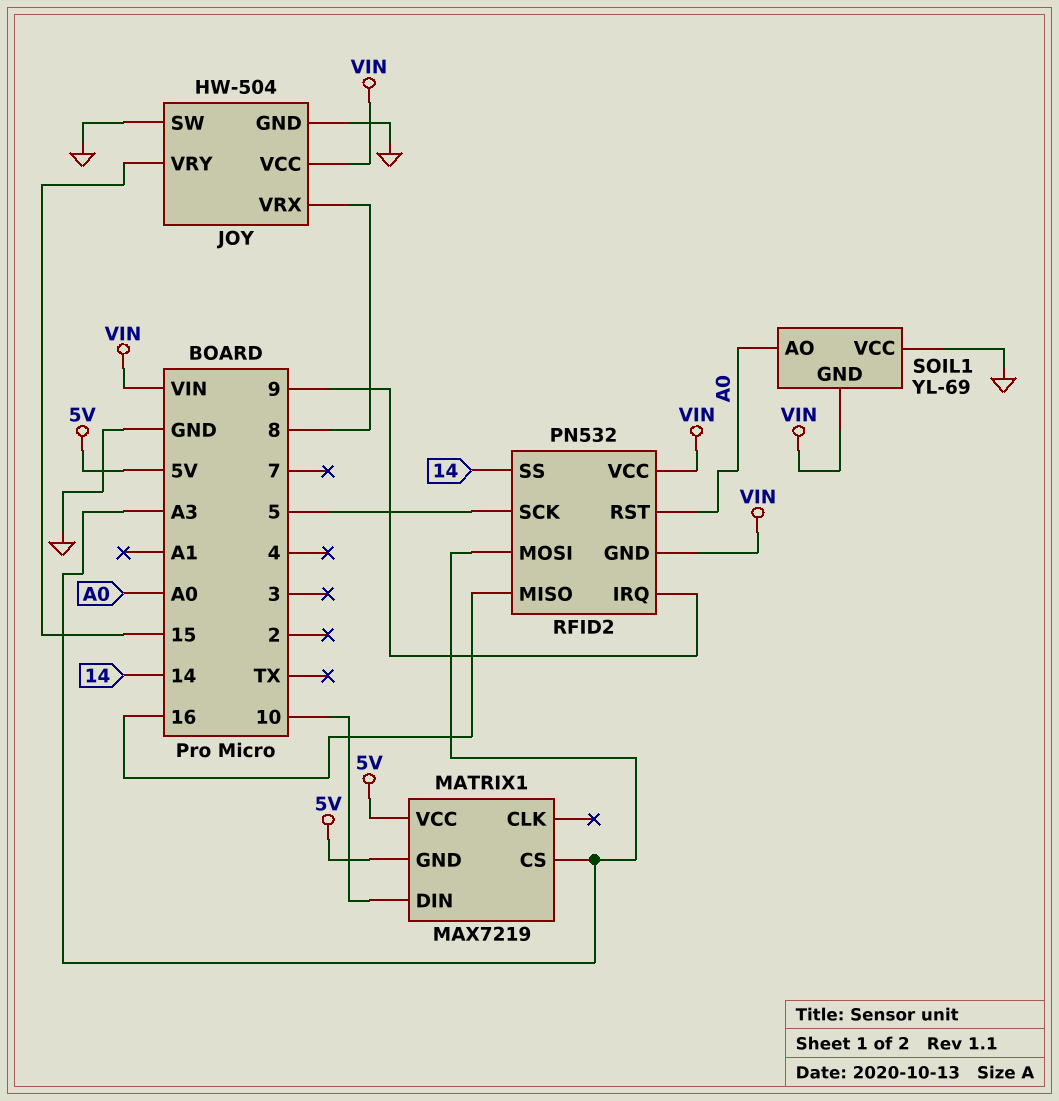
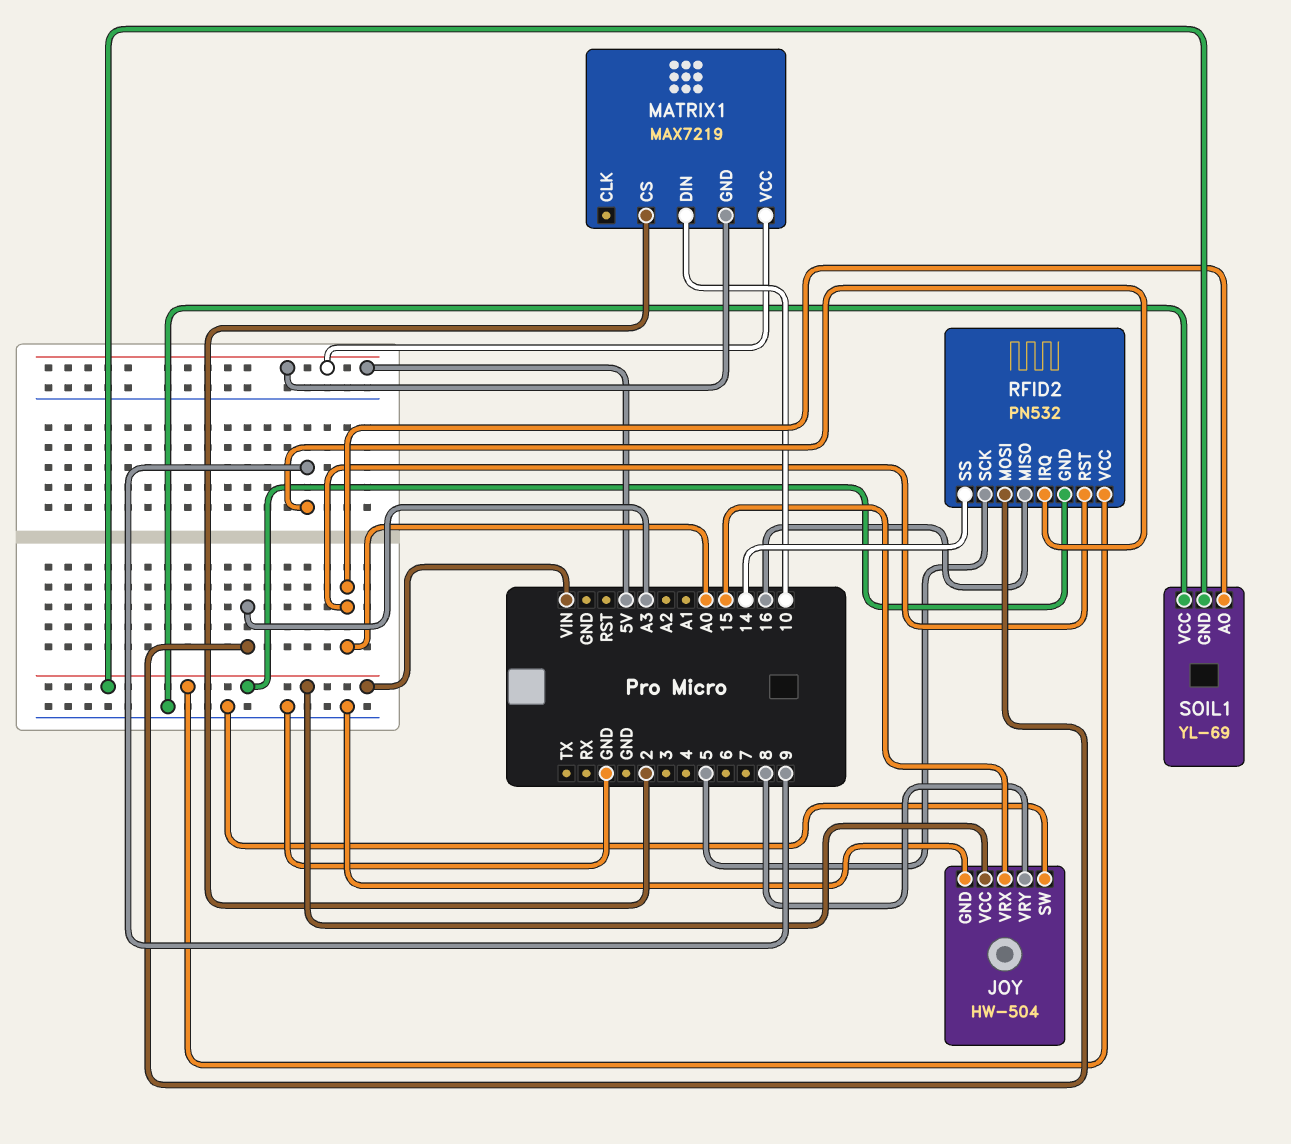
JOY pin VRX: 8 -> 15
JOY pin VRY: 15 -> 8
MATRIX1 pin CS: A3 -> 2

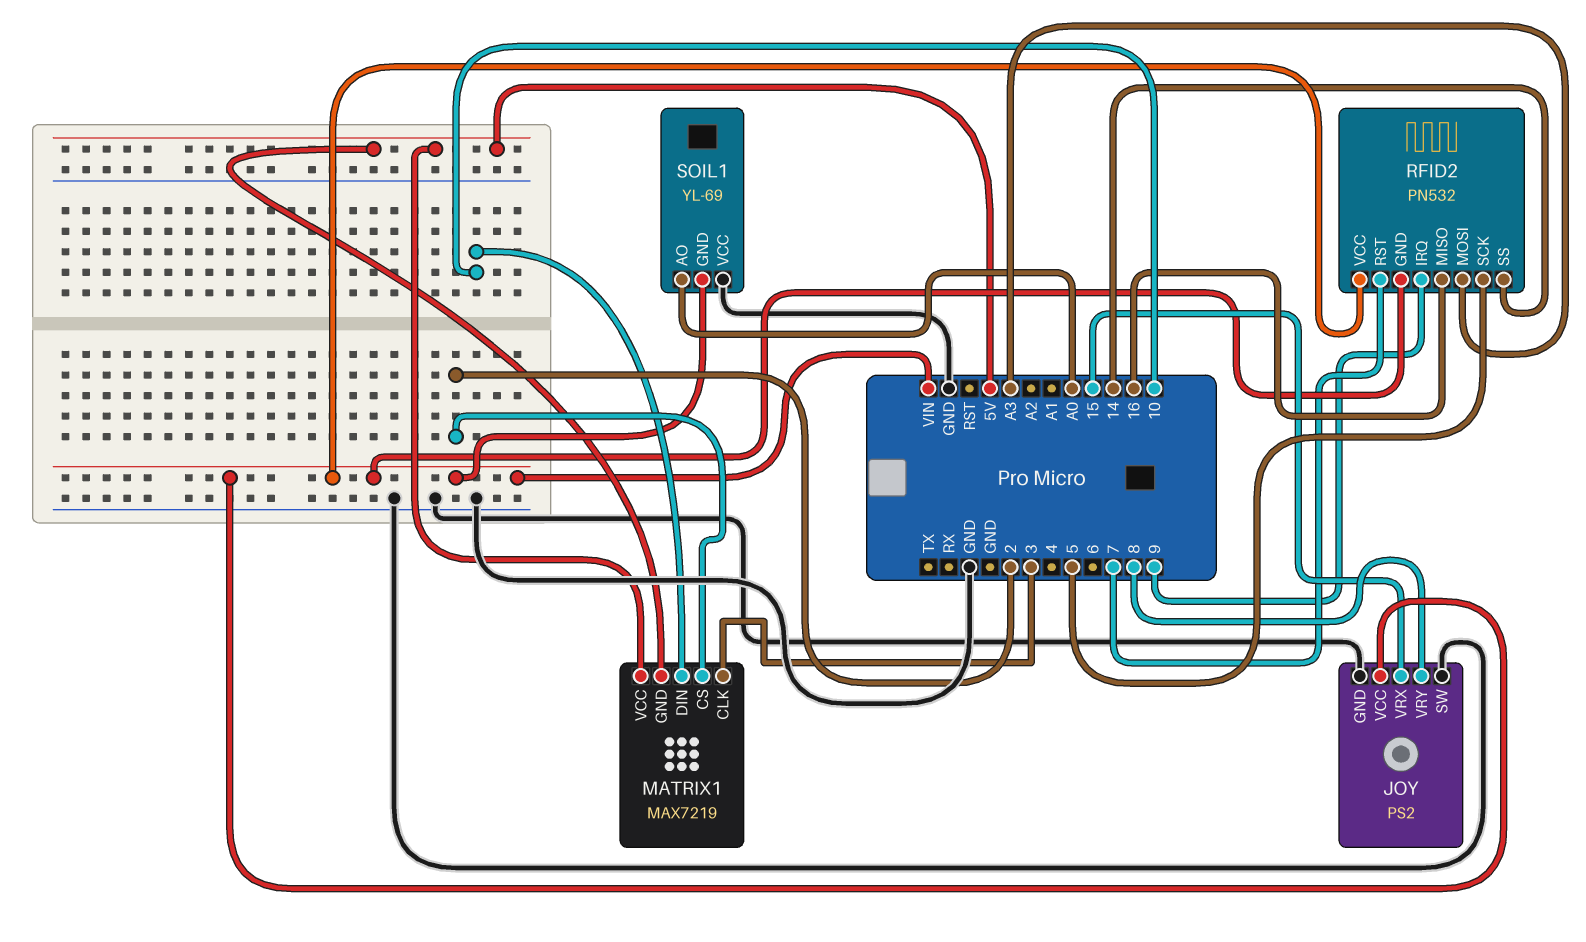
JOY: HW-504 -> PS2
MATRIX1 pin CLK: none -> 3
RFID2 pin RST: A0 -> 7

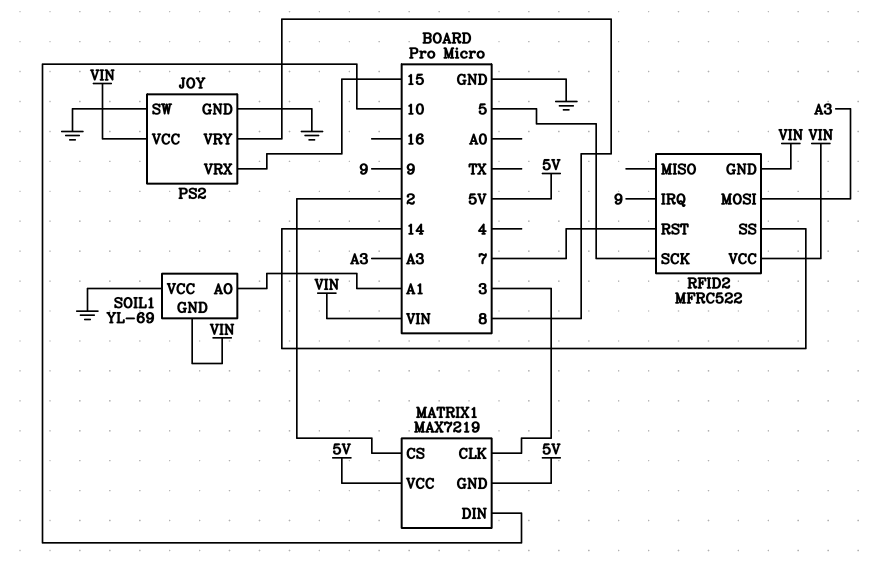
RFID2: PN532 -> MFRC522
RFID2 pin MISO: 16 -> none
SOIL1 pin AO: A0 -> A1

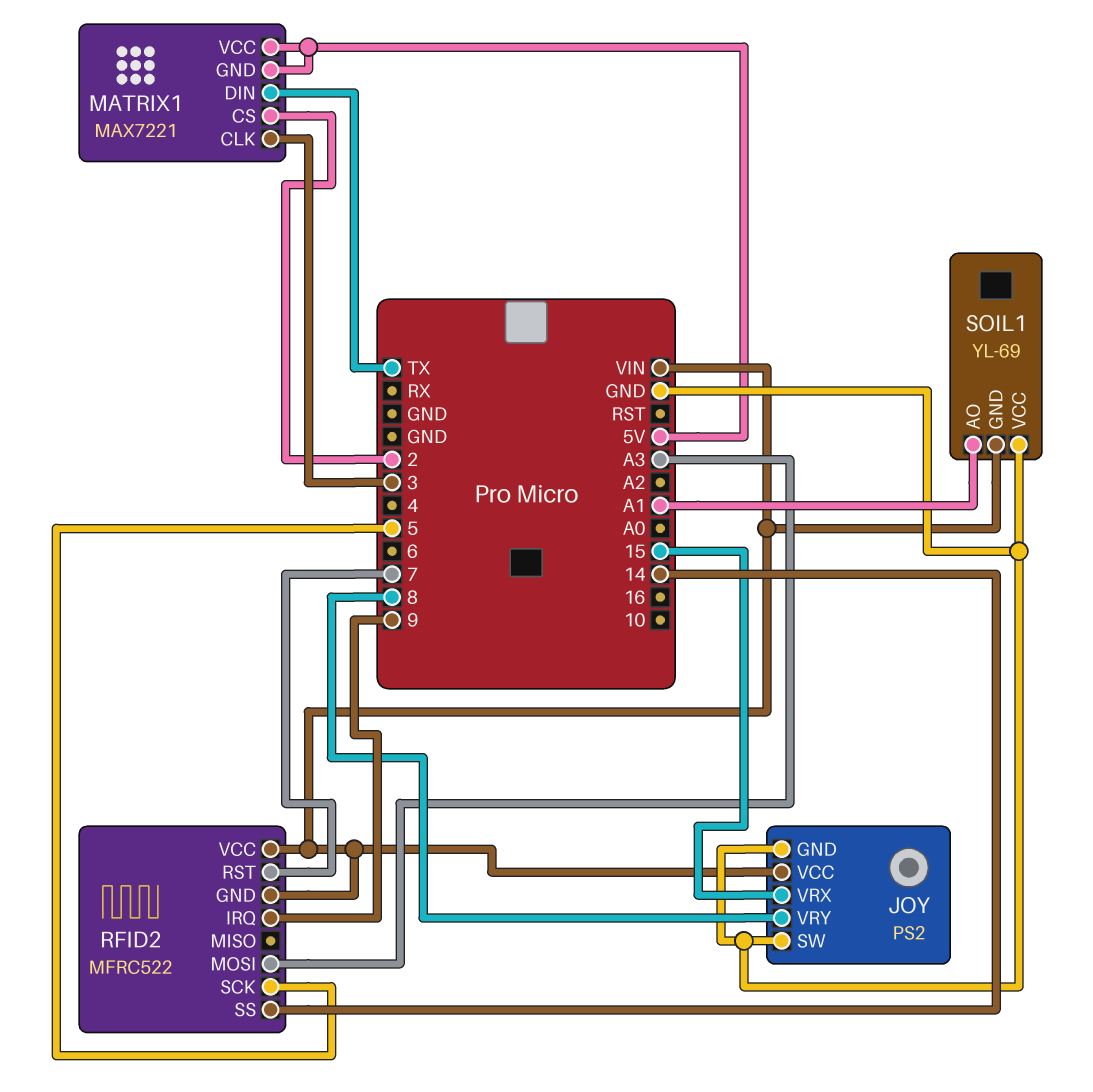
MATRIX1: MAX7219 -> MAX7221
MATRIX1 pin DIN: 10 -> TX

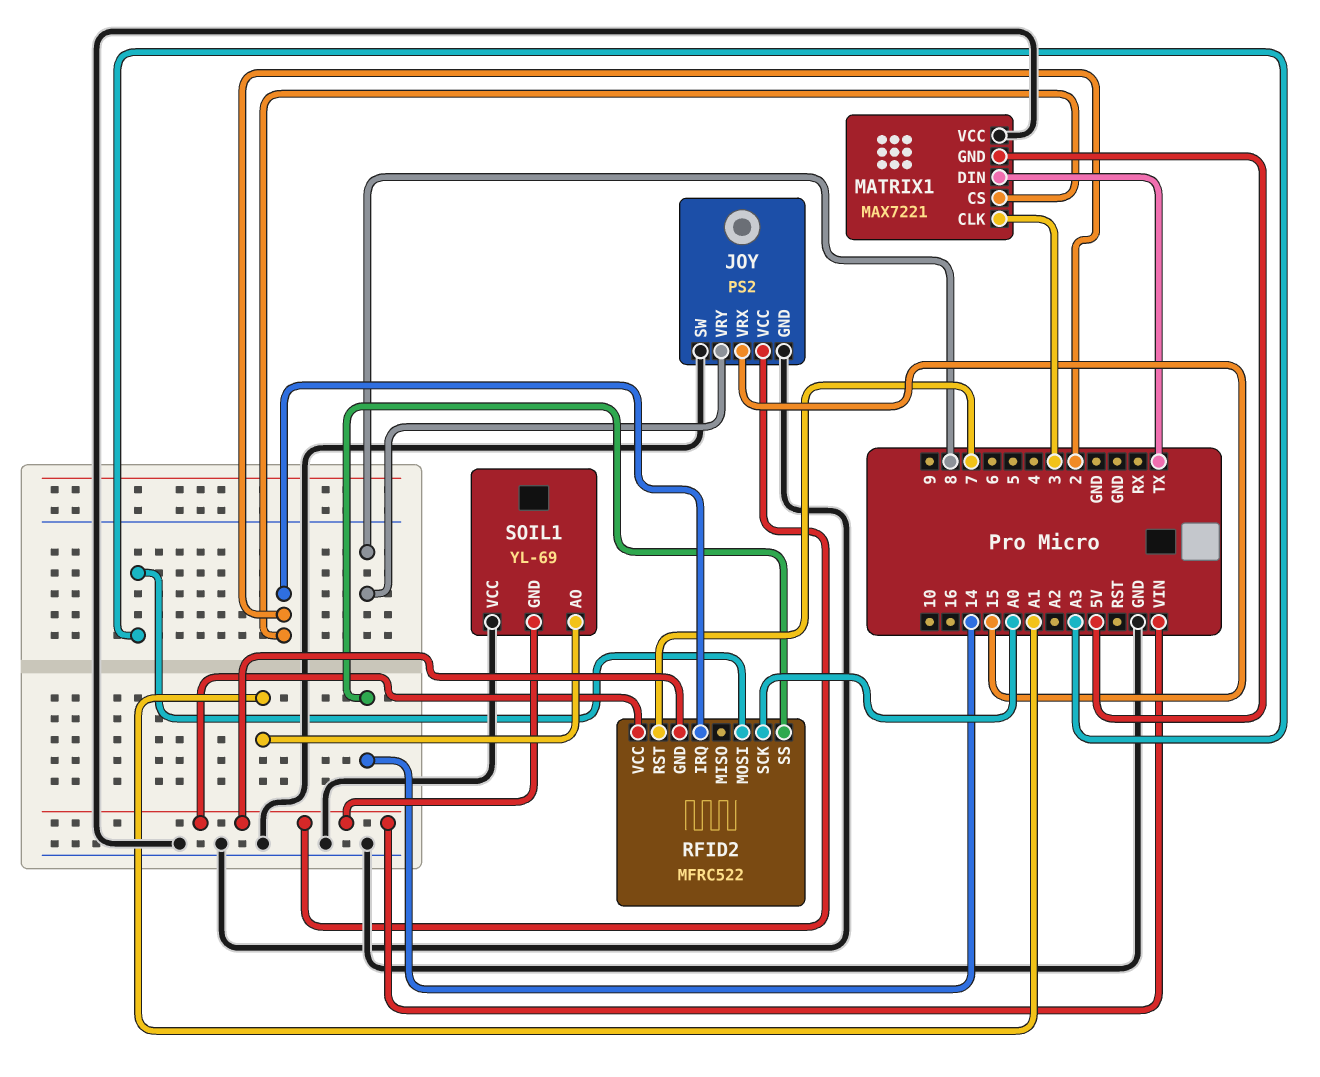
MATRIX1 pin VCC: 5V -> GND
RFID2 pin IRQ: 9 -> 2
RFID2 pin SCK: 5 -> A0

